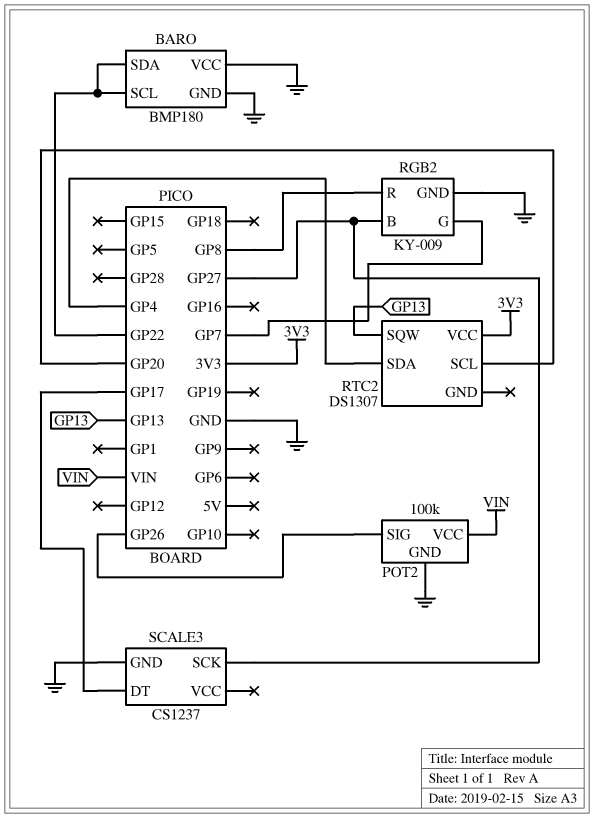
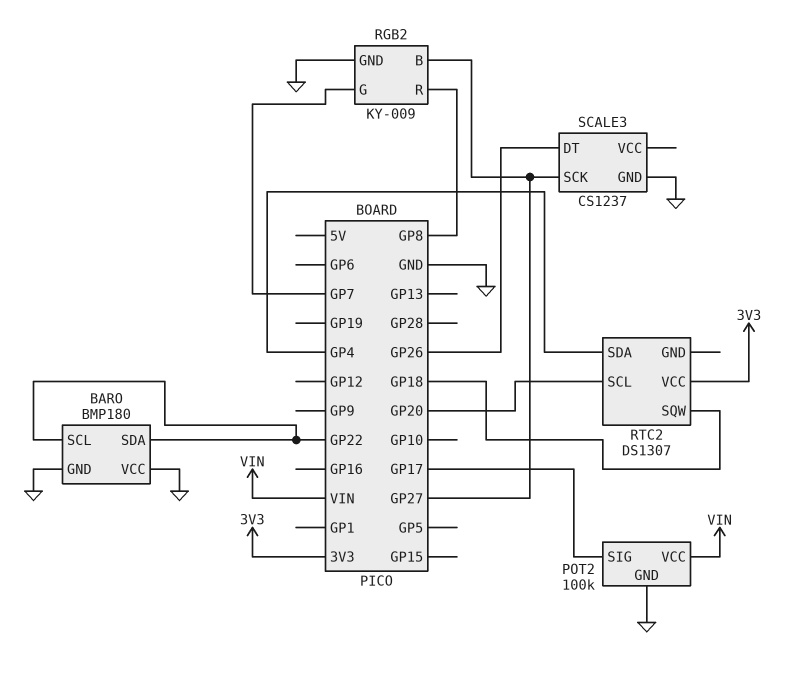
POT2 pin SIG: GP26 -> GP17
RTC2 pin SQW: GP13 -> GP18
SCALE3 pin DT: GP17 -> GP26

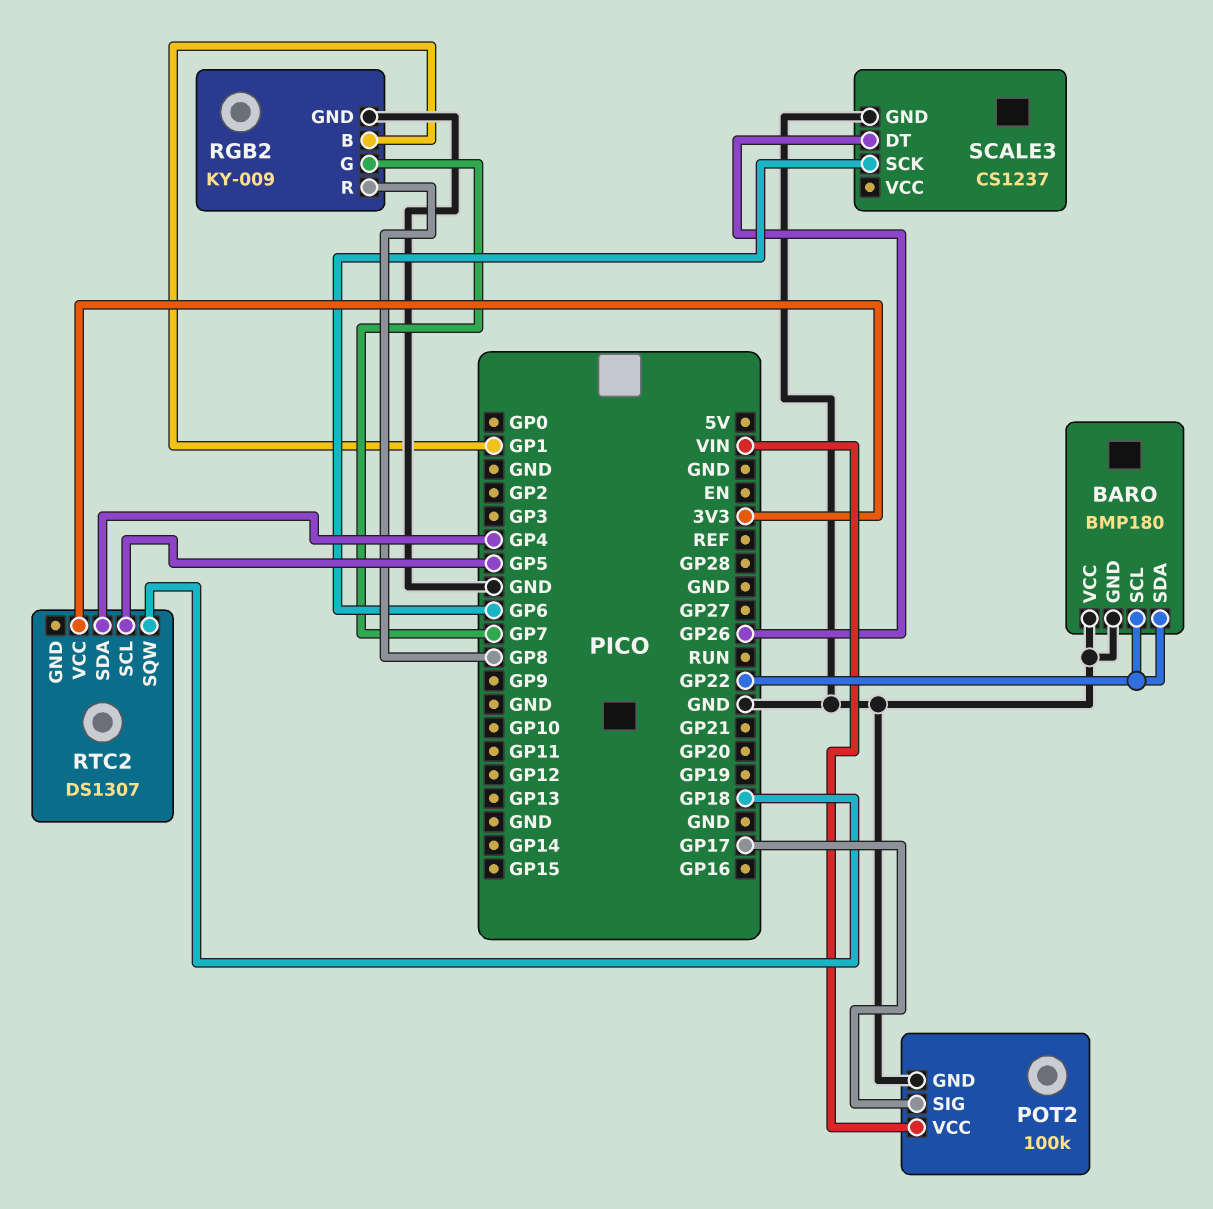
RGB2 pin B: GP27 -> GP1
RTC2 pin SCL: GP20 -> GP5
SCALE3 pin SCK: GP27 -> GP6

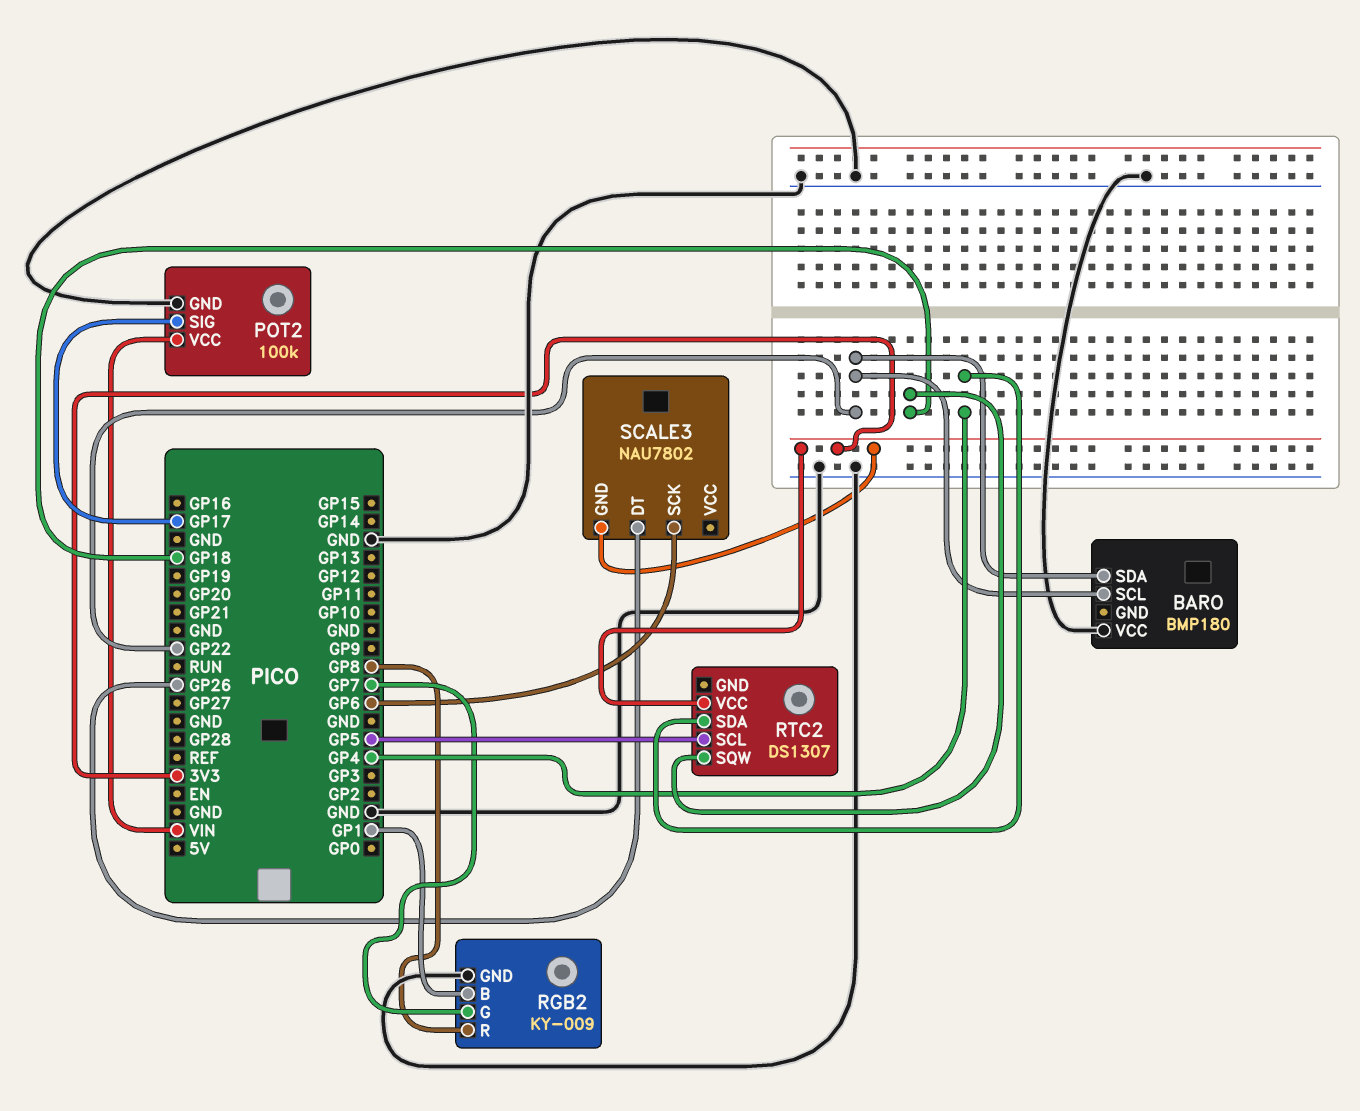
BARO pin GND: GND -> none
SCALE3: CS1237 -> NAU7802
SCALE3 pin GND: GND -> 3V3

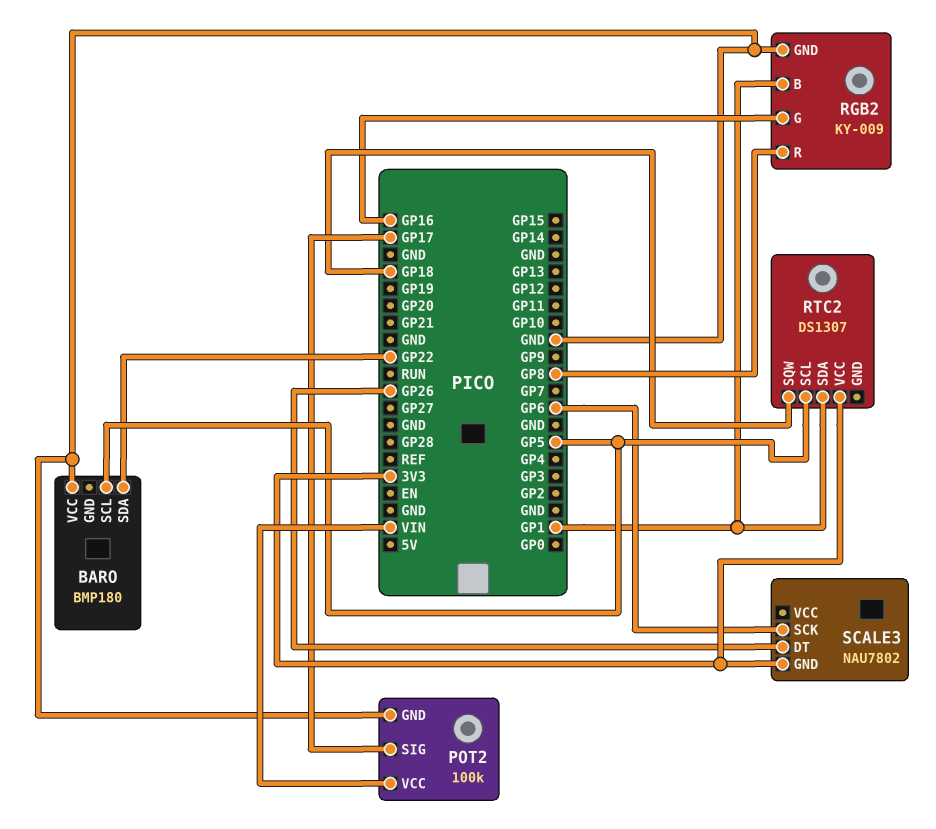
BARO pin SCL: GP22 -> GP5
RGB2 pin G: GP7 -> GP16
RTC2 pin SDA: GP4 -> GP1

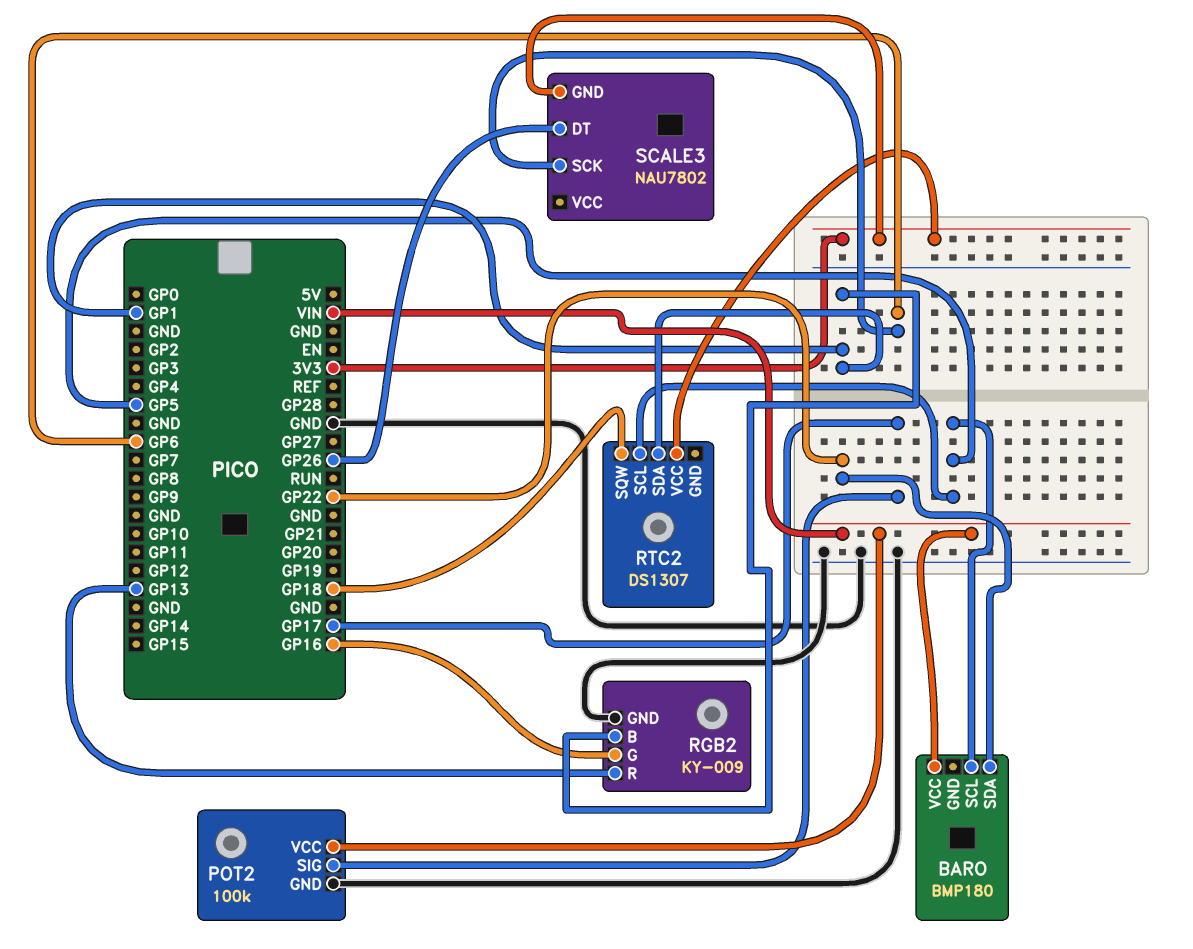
BARO pin VCC: GND -> VIN
RGB2 pin R: GP8 -> GP13

